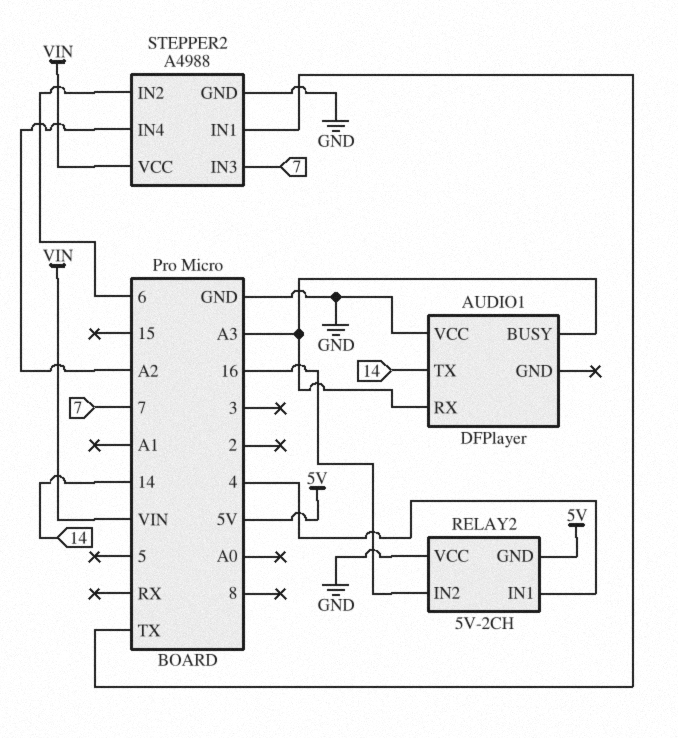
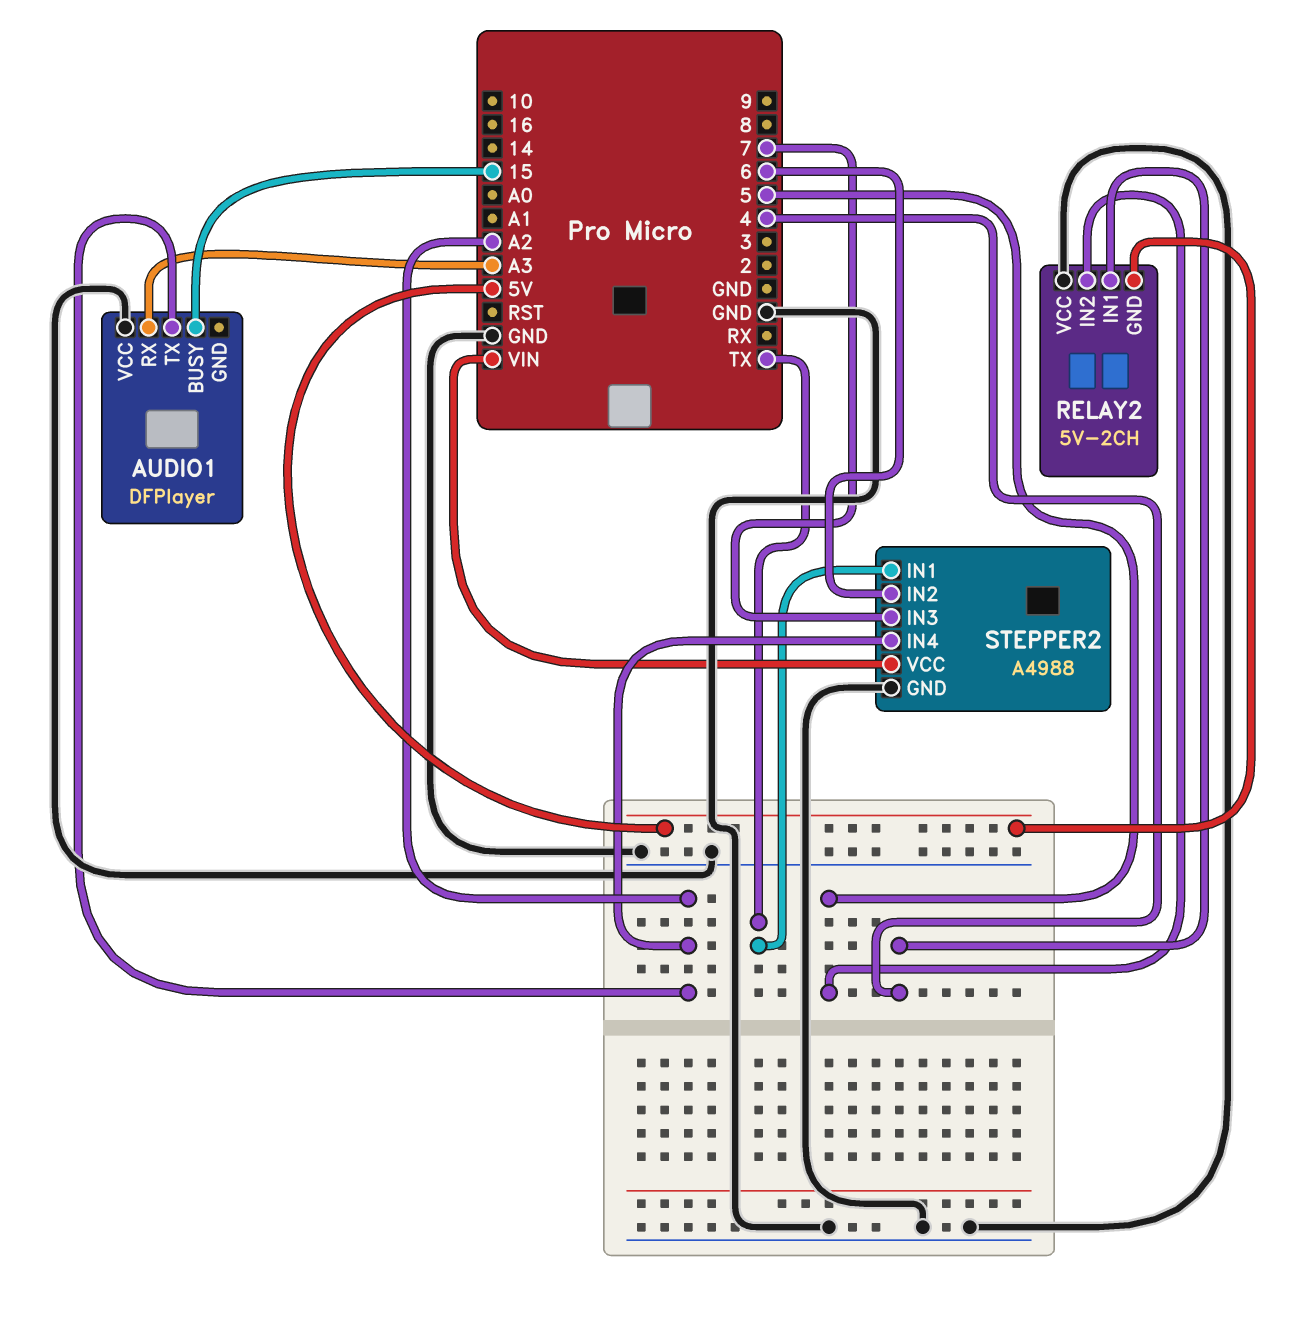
AUDIO1 pin BUSY: A3 -> 15
AUDIO1 pin TX: 14 -> A2
RELAY2 pin IN2: 16 -> 5

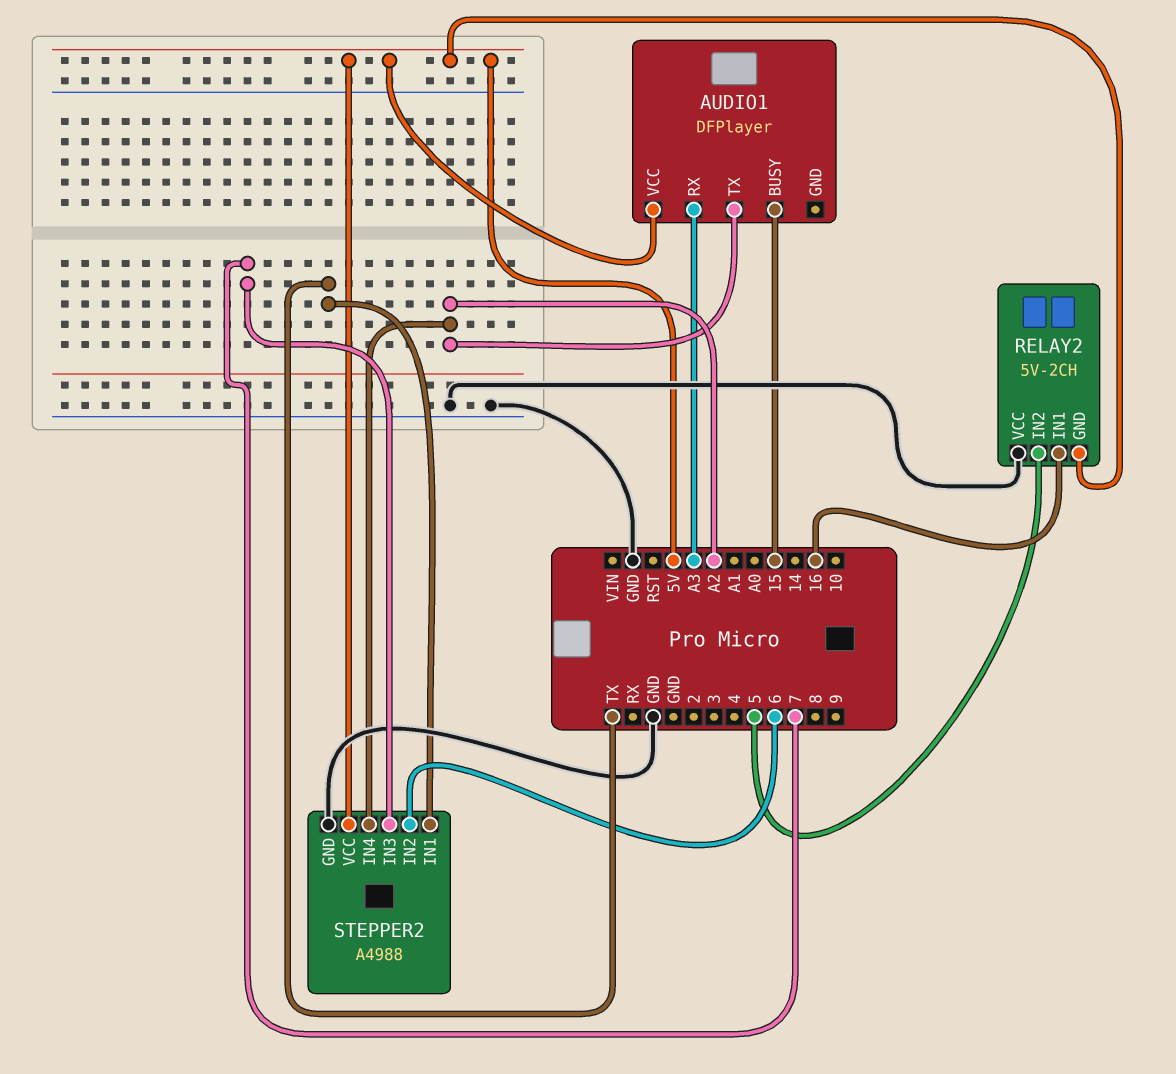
AUDIO1 pin VCC: GND -> 5V
RELAY2 pin IN1: 4 -> 16
STEPPER2 pin VCC: VIN -> 5V

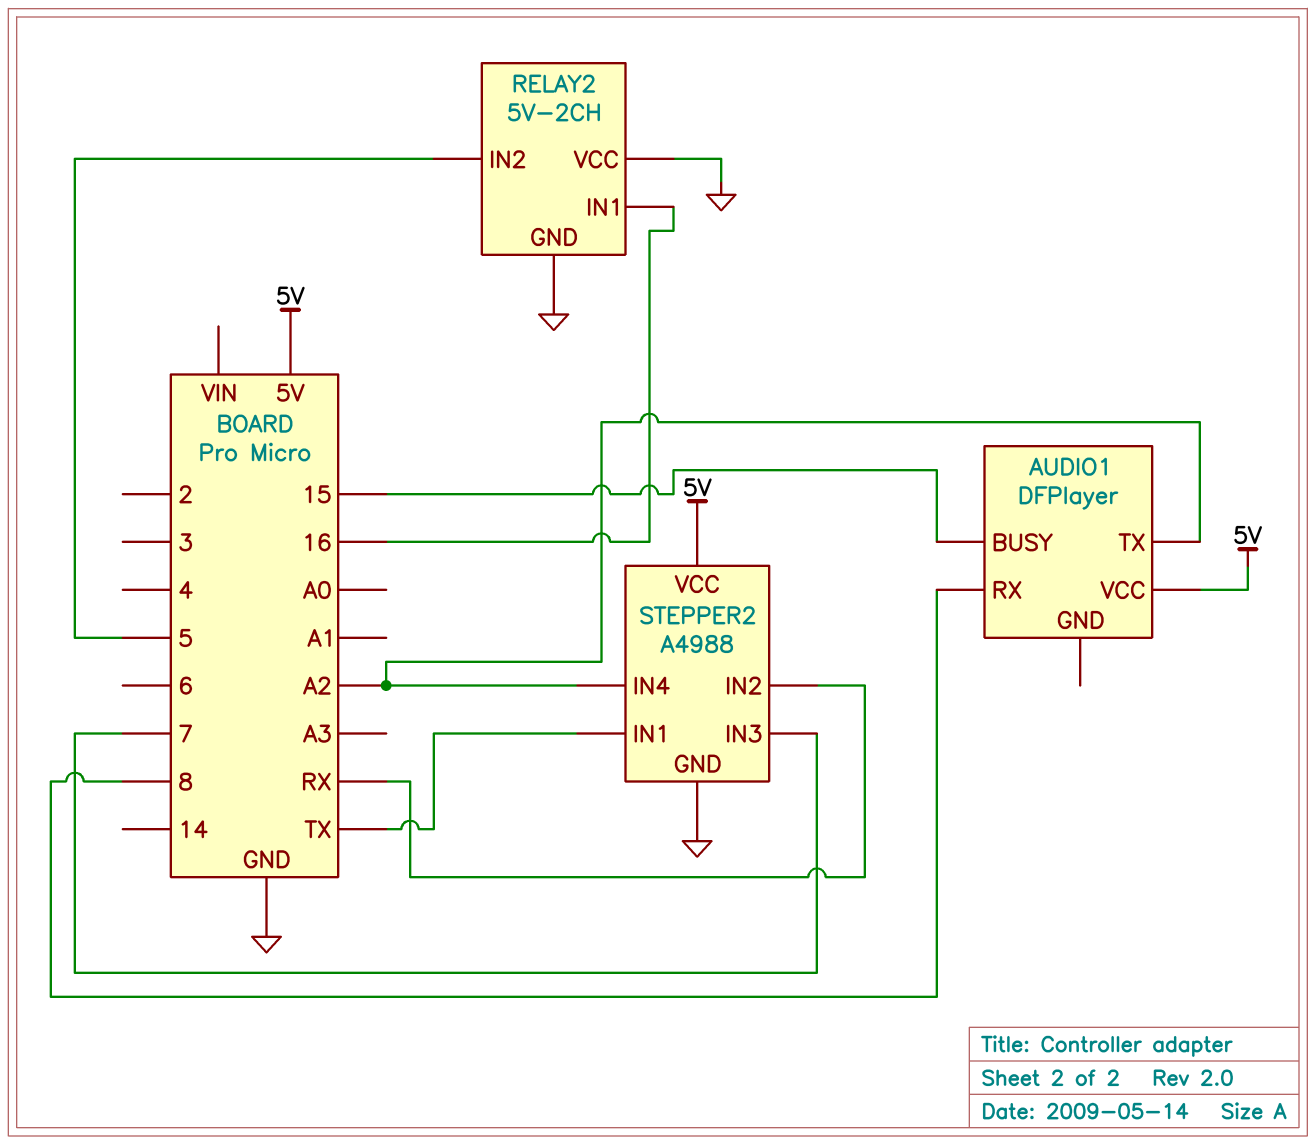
AUDIO1 pin RX: A3 -> 8
RELAY2 pin GND: 5V -> GND
STEPPER2 pin IN2: 6 -> RX

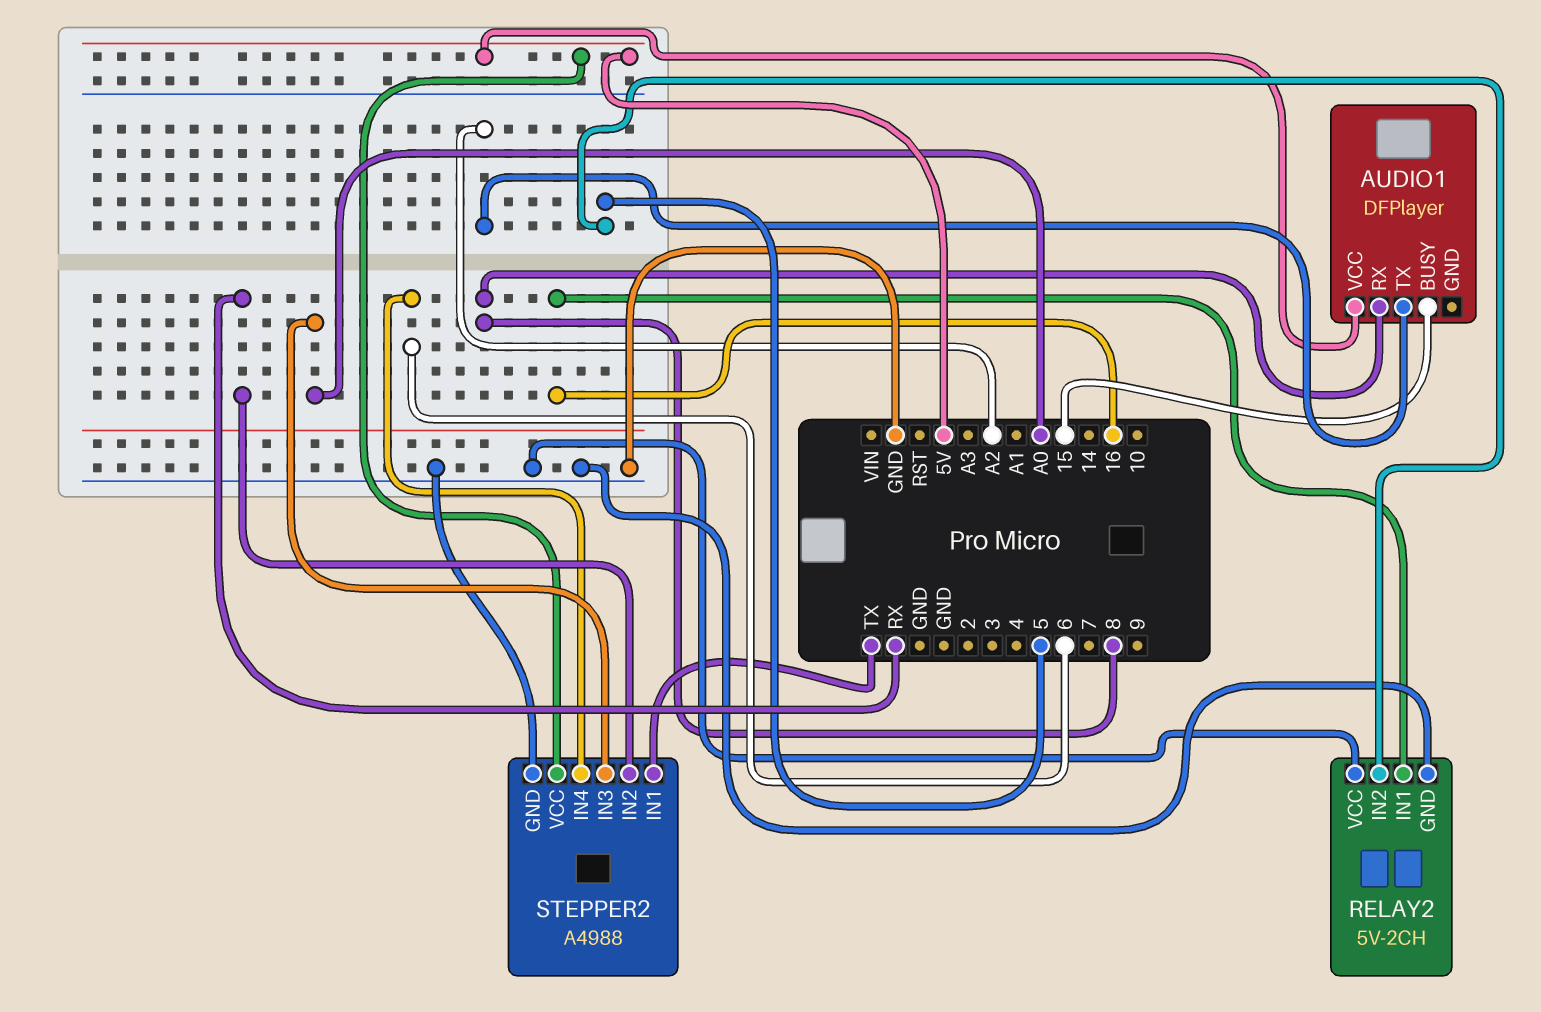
STEPPER2 pin IN3: 7 -> A0
STEPPER2 pin IN4: A2 -> 6

